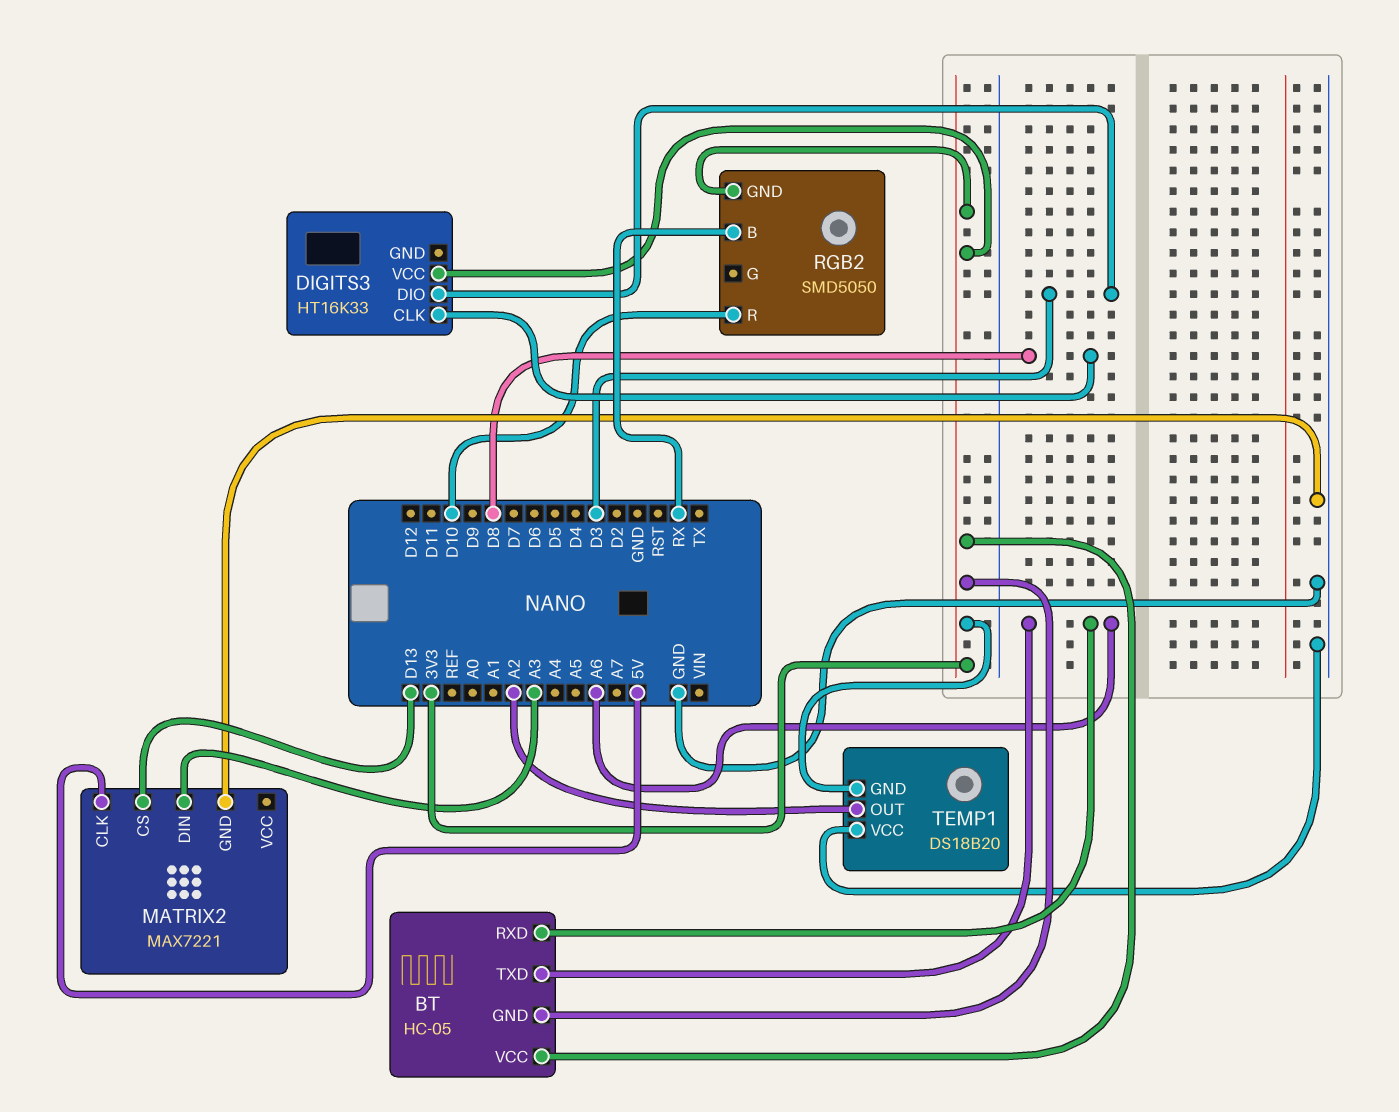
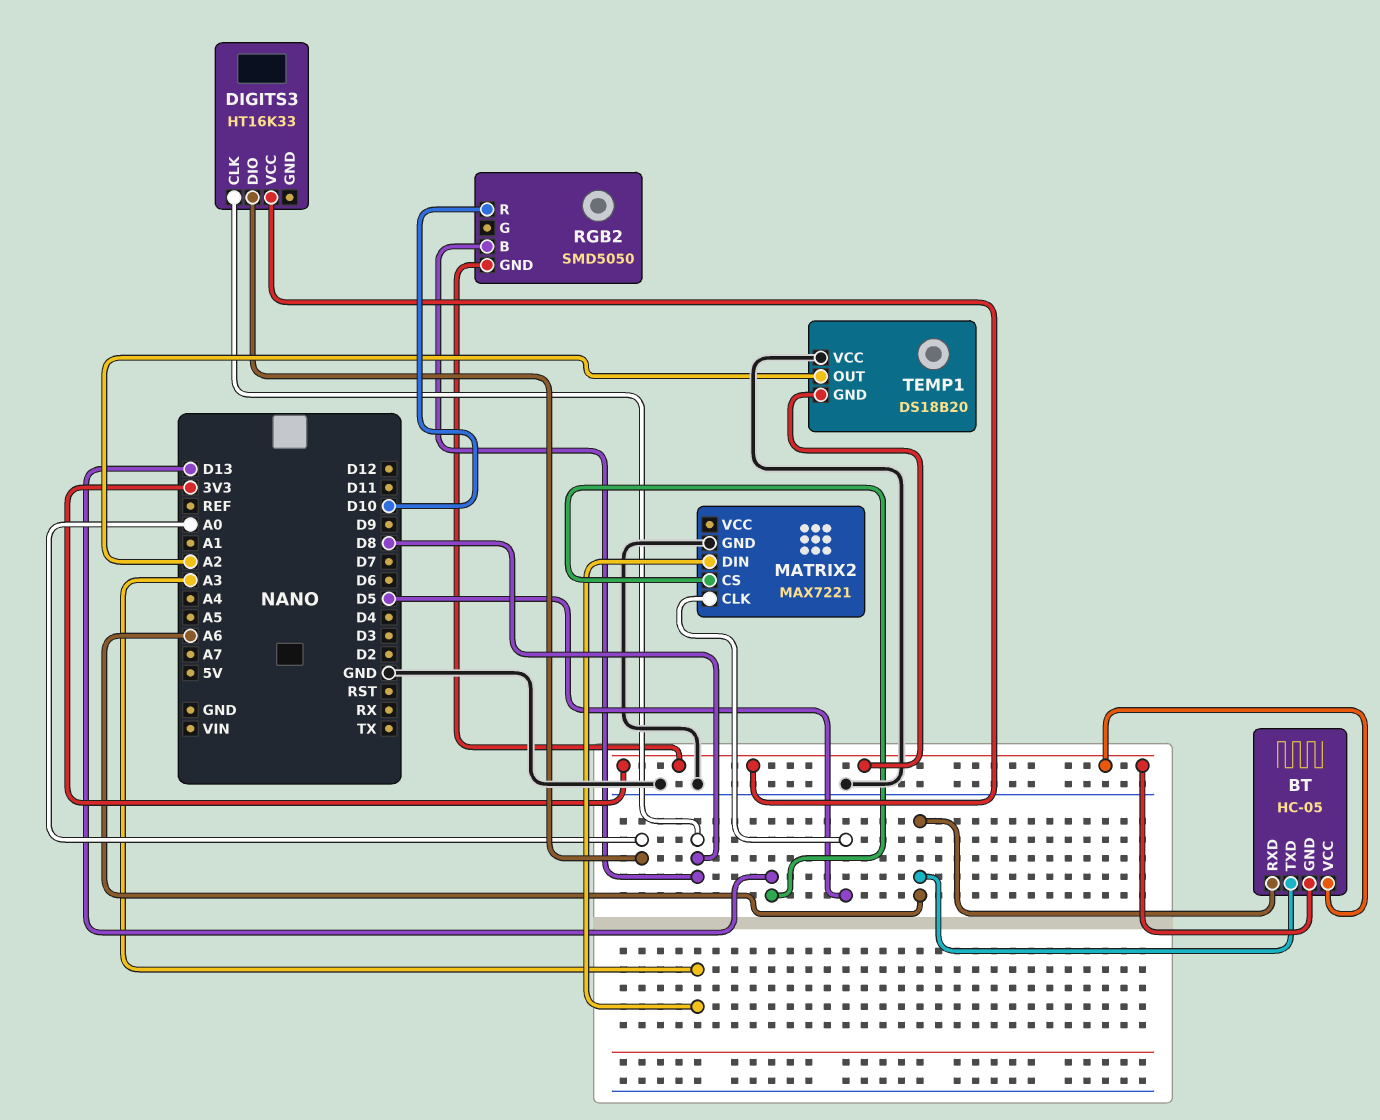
DIGITS3 pin DIO: D3 -> A0
MATRIX2 pin CLK: 5V -> D5
RGB2 pin B: RX -> D8

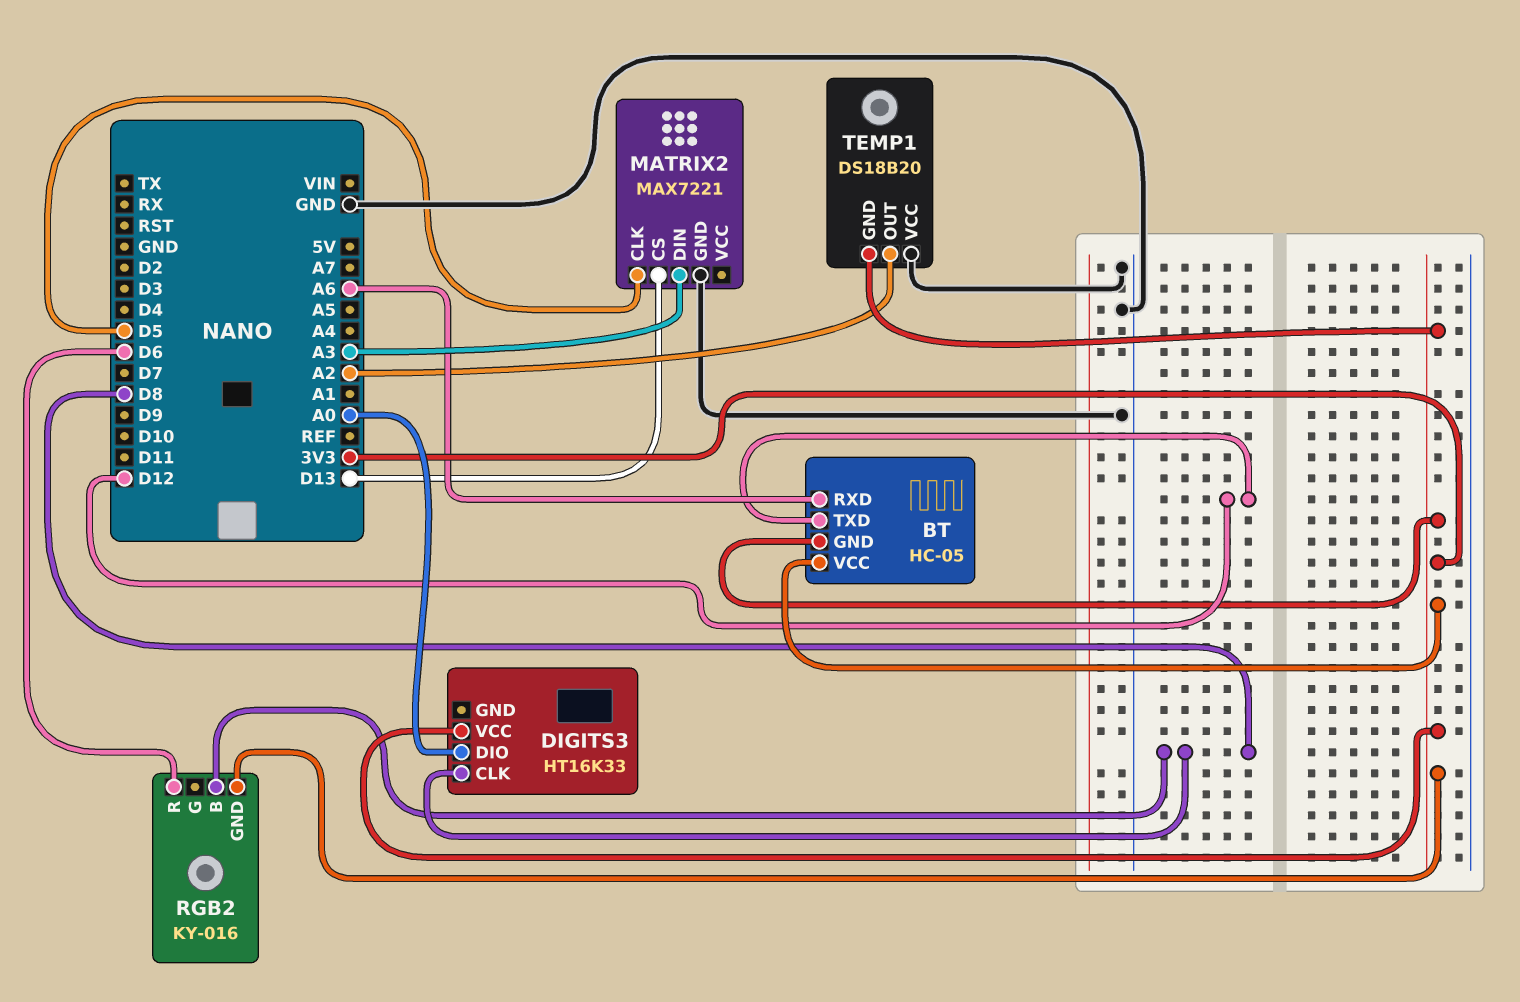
BT pin TXD: A6 -> D12
RGB2: SMD5050 -> KY-016
RGB2 pin R: D10 -> D6

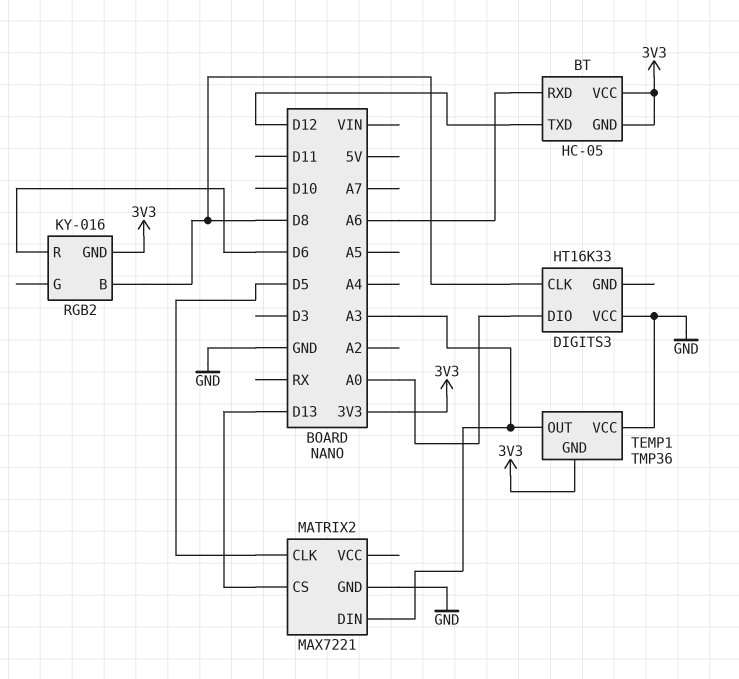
DIGITS3 pin VCC: 3V3 -> GND
TEMP1: DS18B20 -> TMP36
TEMP1 pin OUT: A2 -> A3

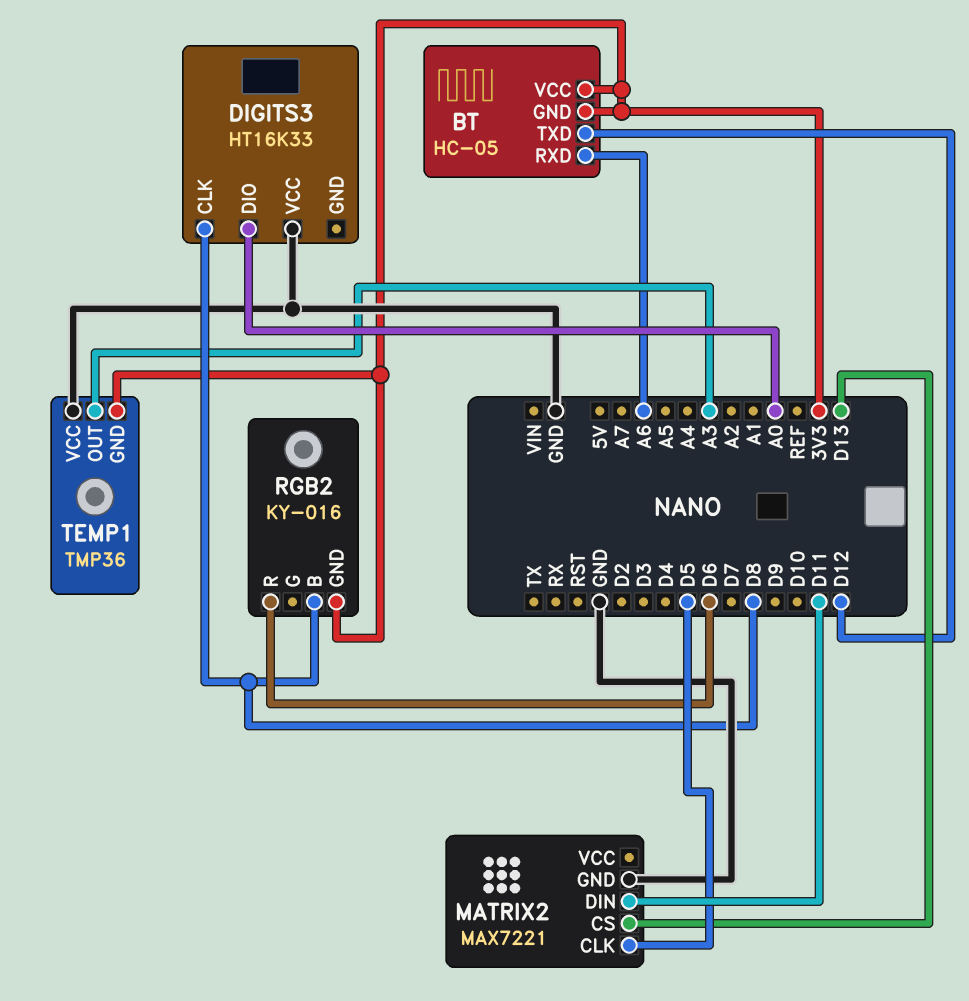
MATRIX2 pin DIN: A3 -> D11

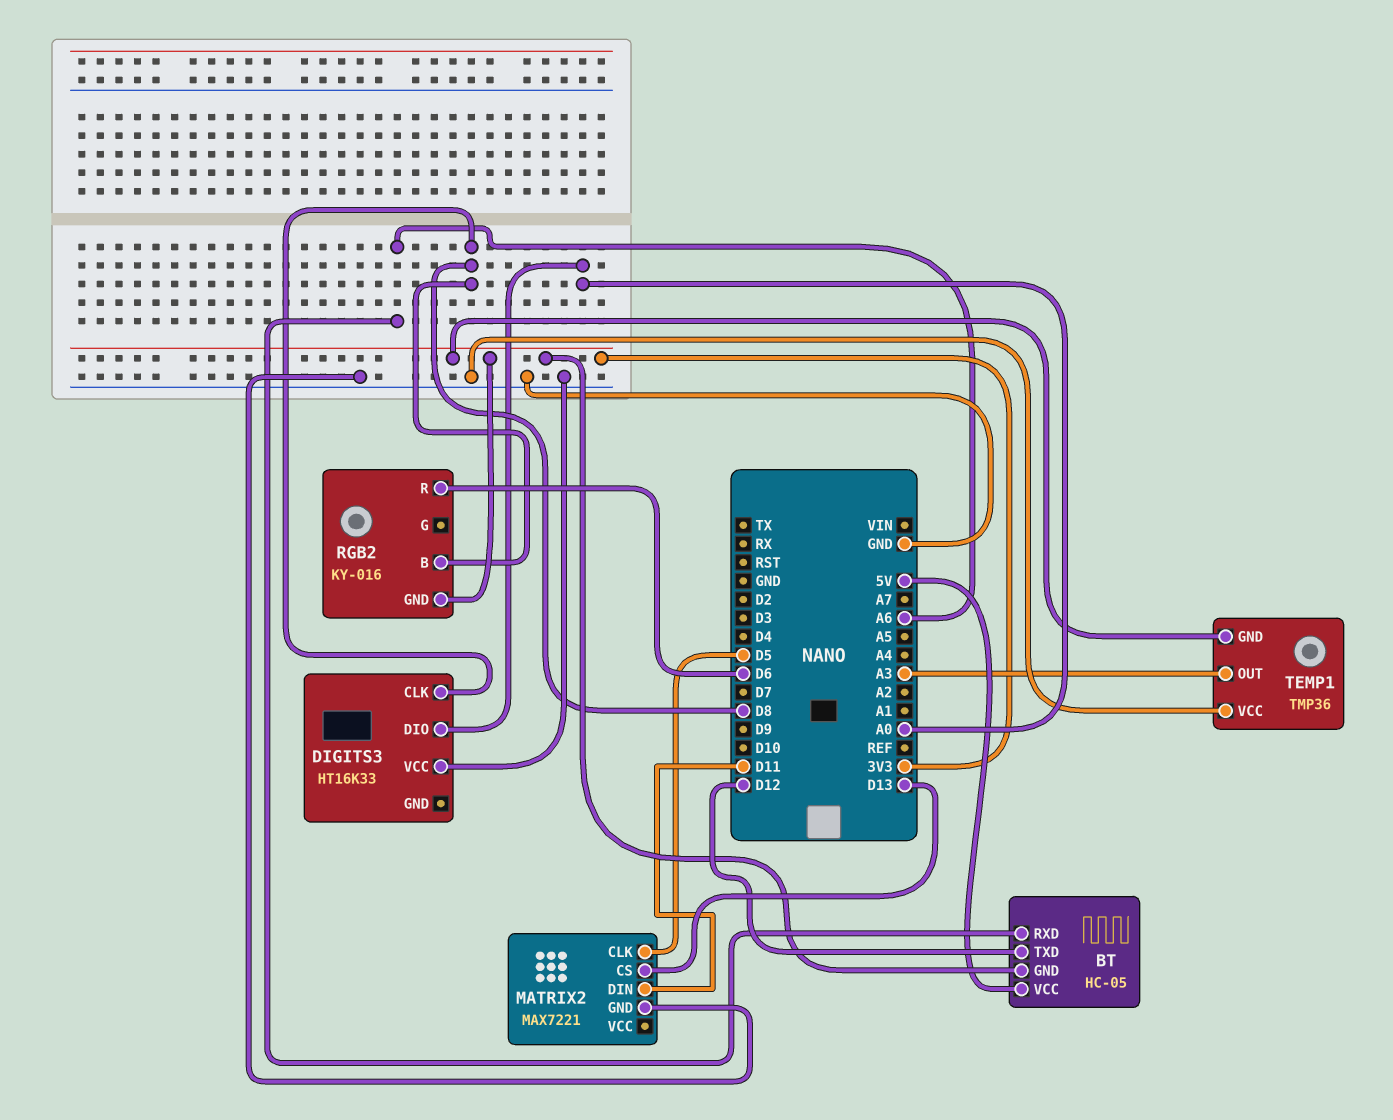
BT pin VCC: 3V3 -> 5V

